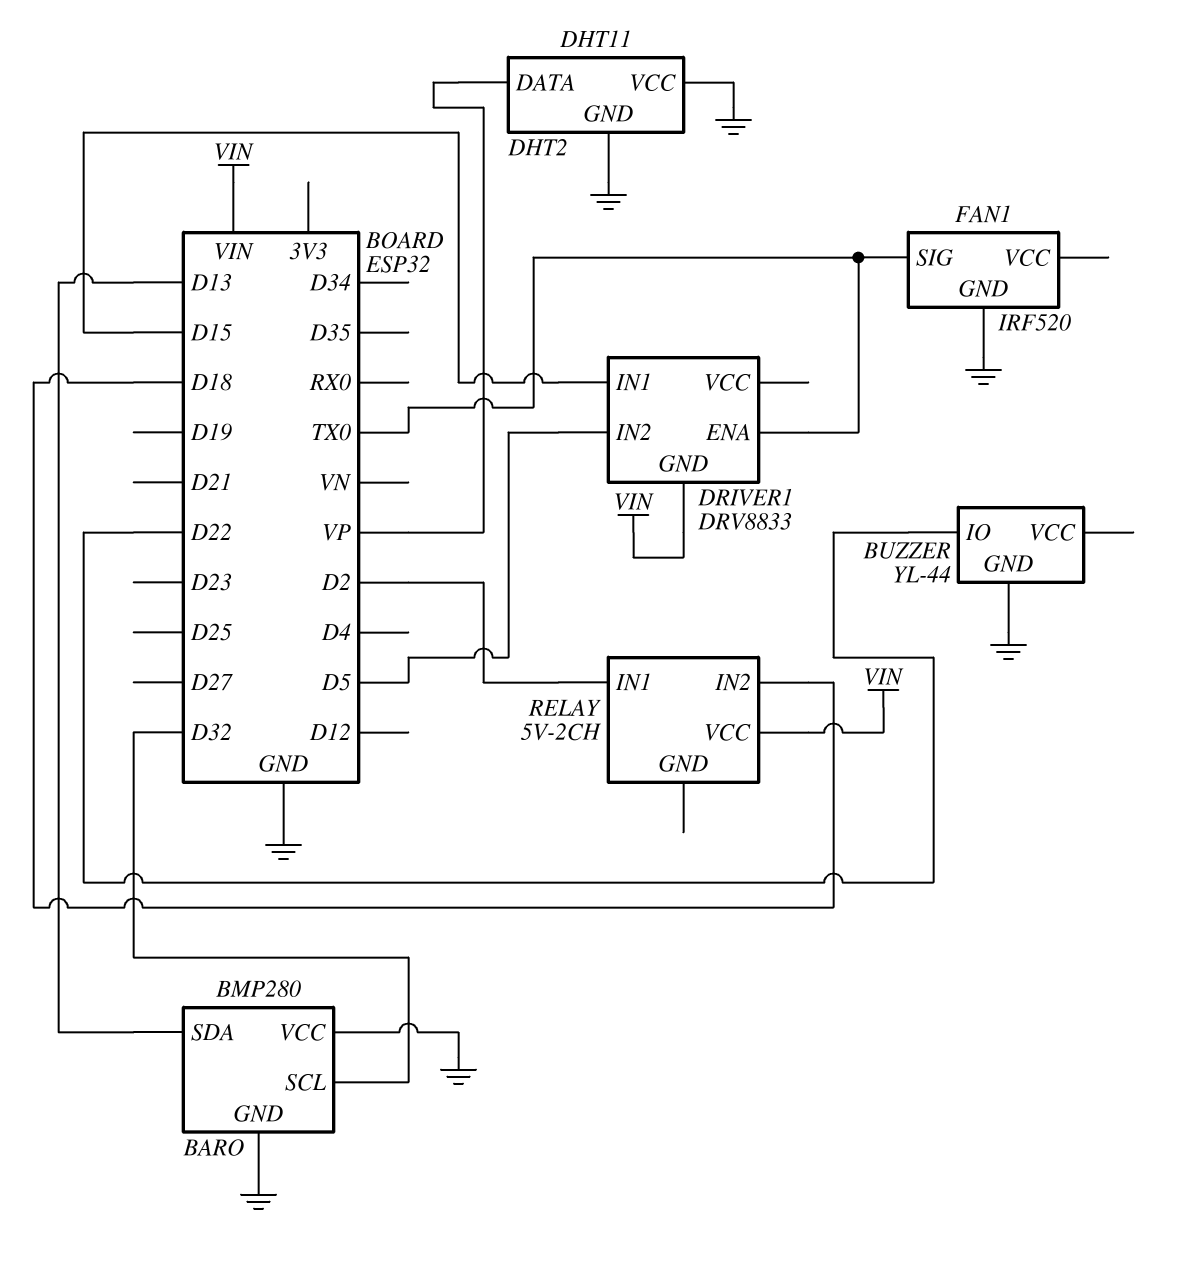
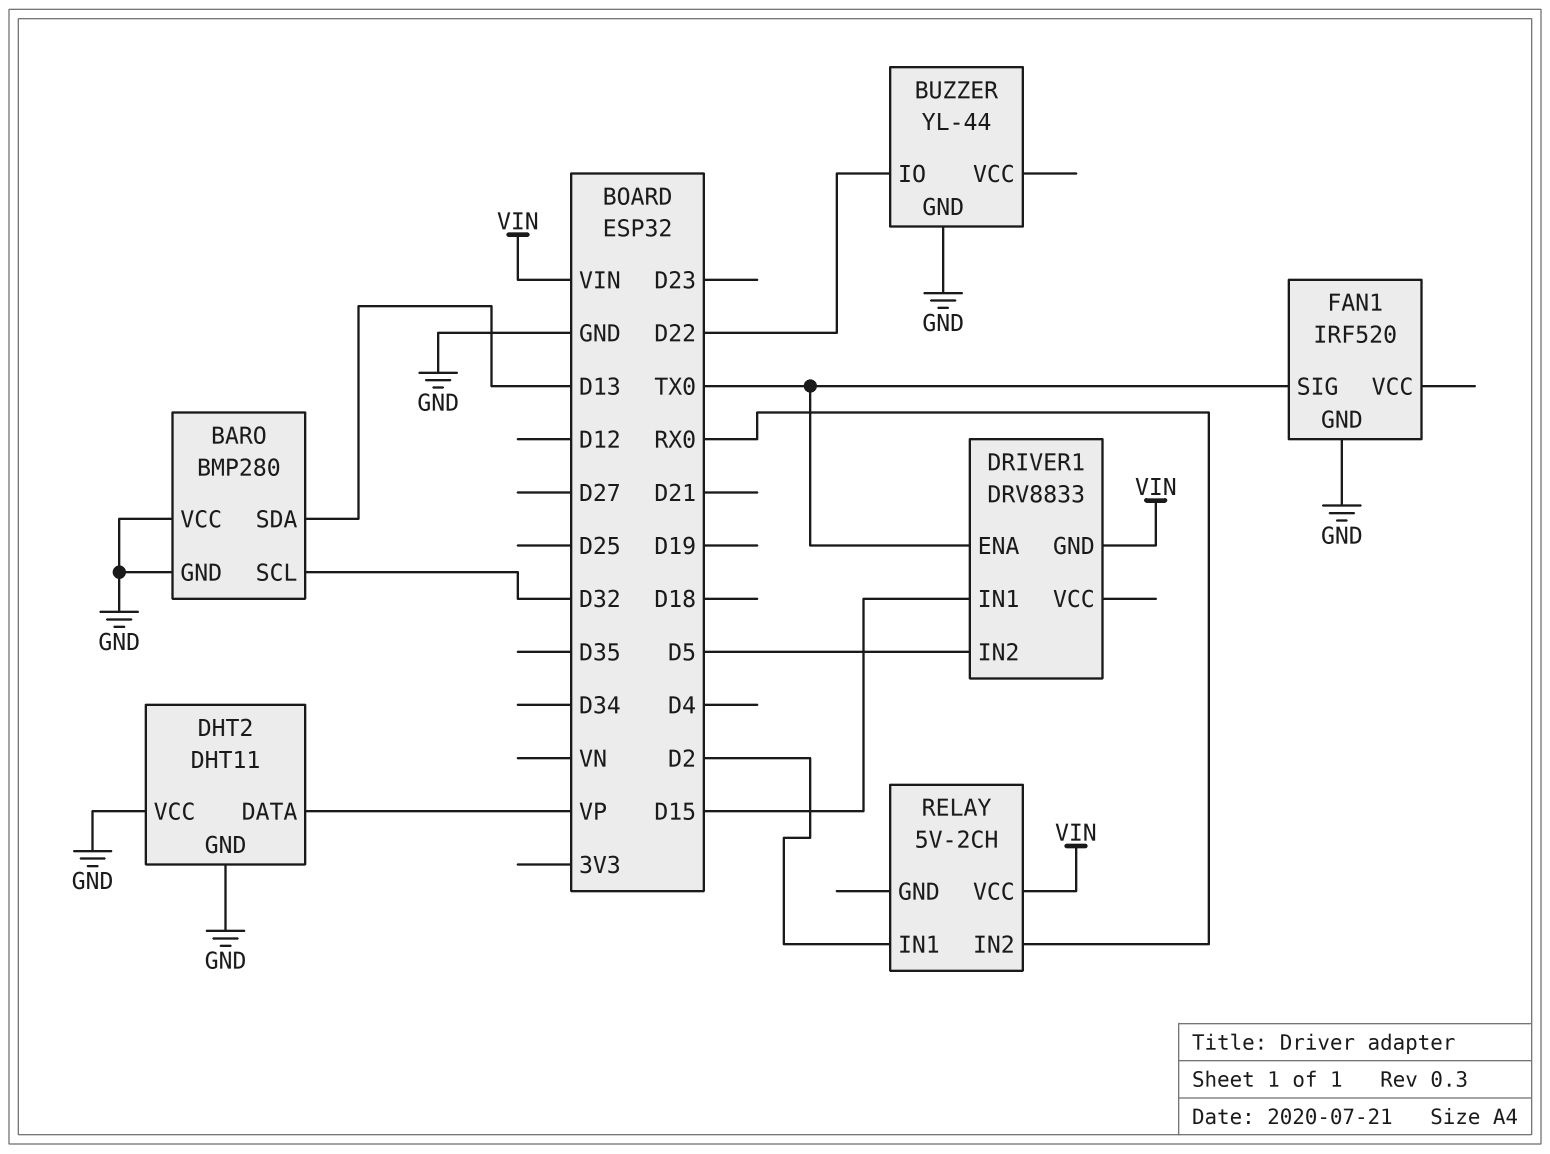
RELAY pin IN2: D18 -> RX0

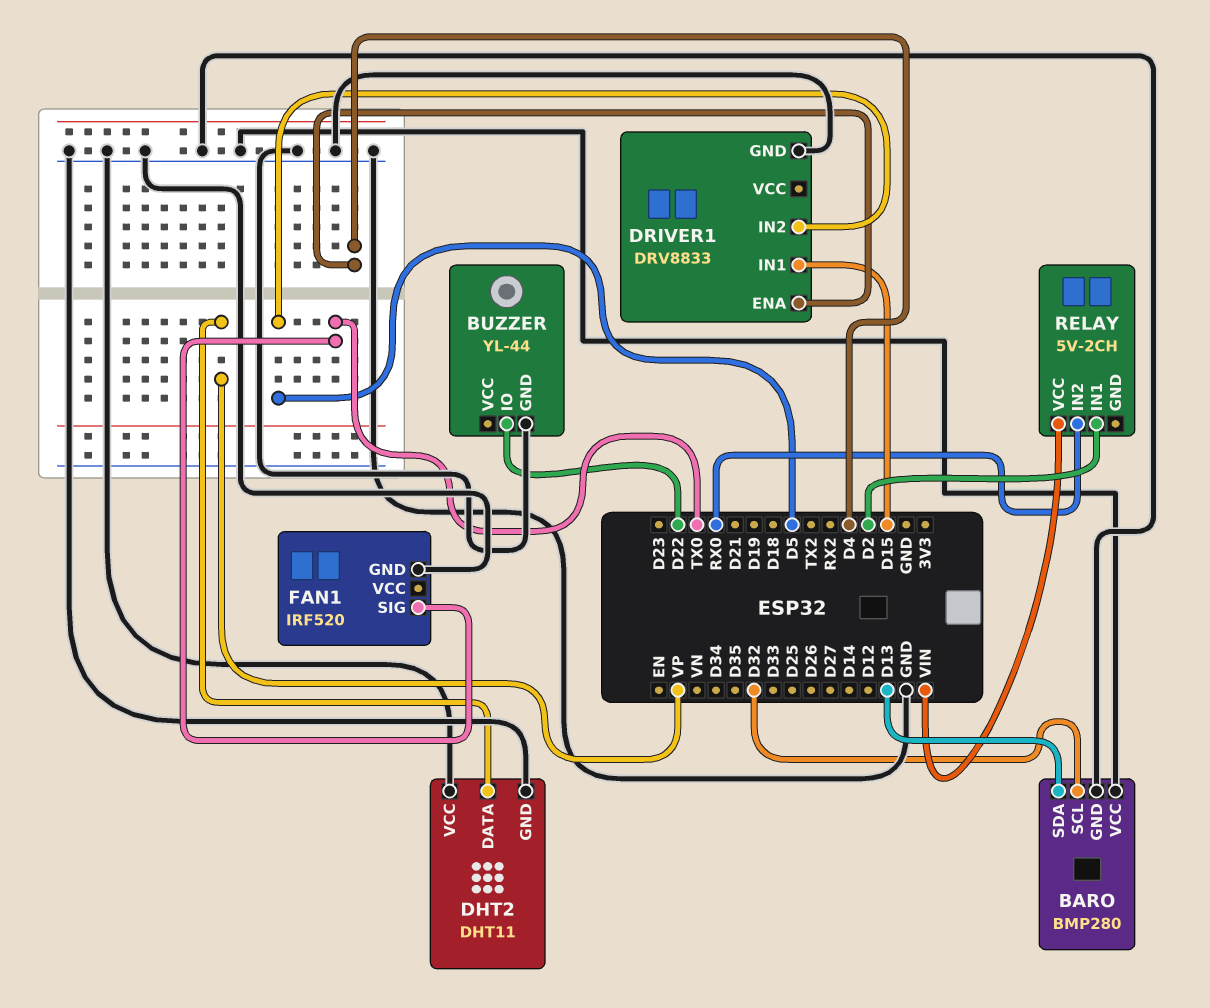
DRIVER1 pin ENA: TX0 -> D4
DRIVER1 pin GND: VIN -> GND

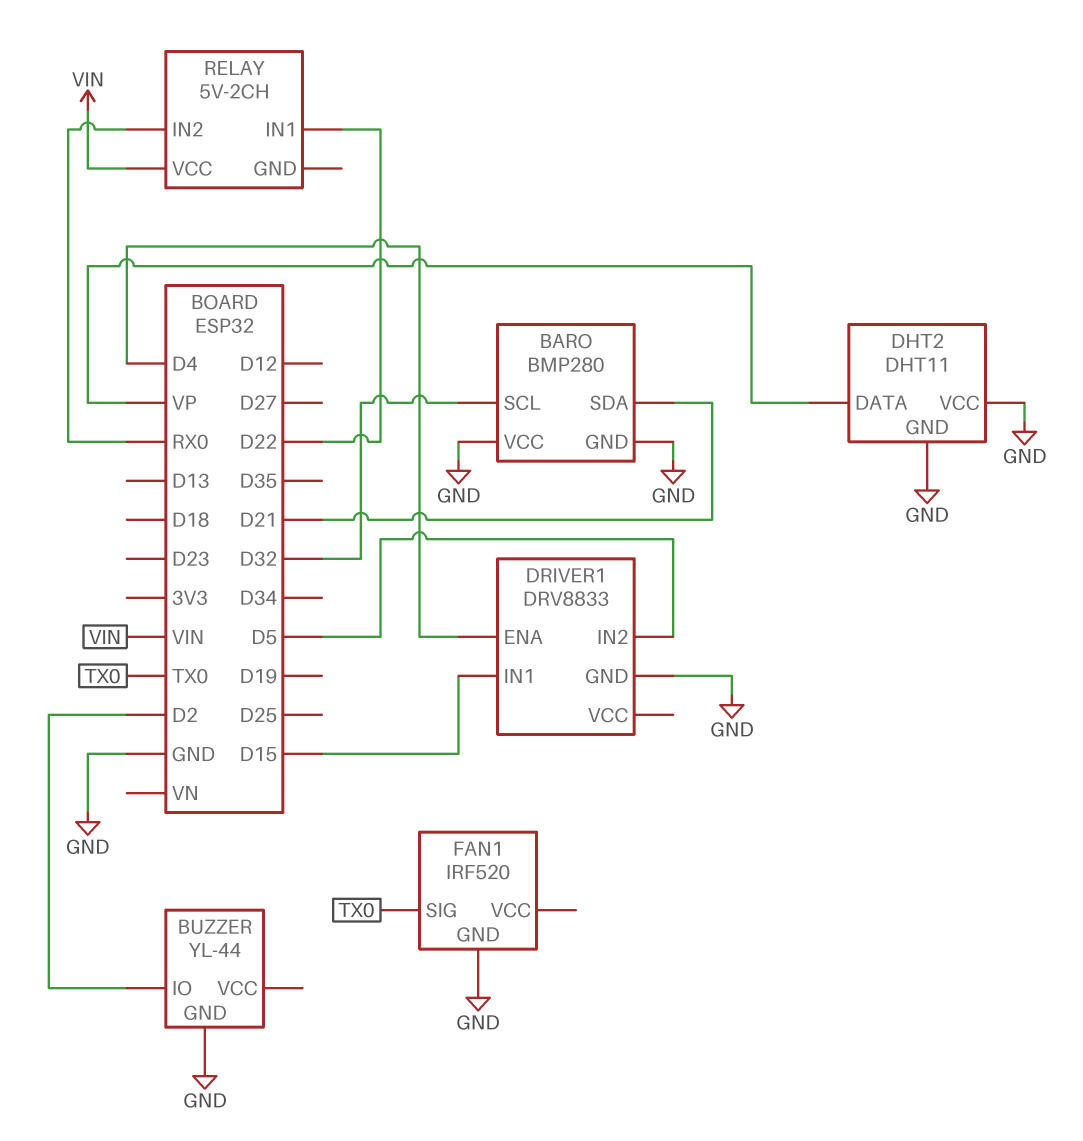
BARO pin SDA: D13 -> D21
BUZZER pin IO: D22 -> D2
RELAY pin IN1: D2 -> D22

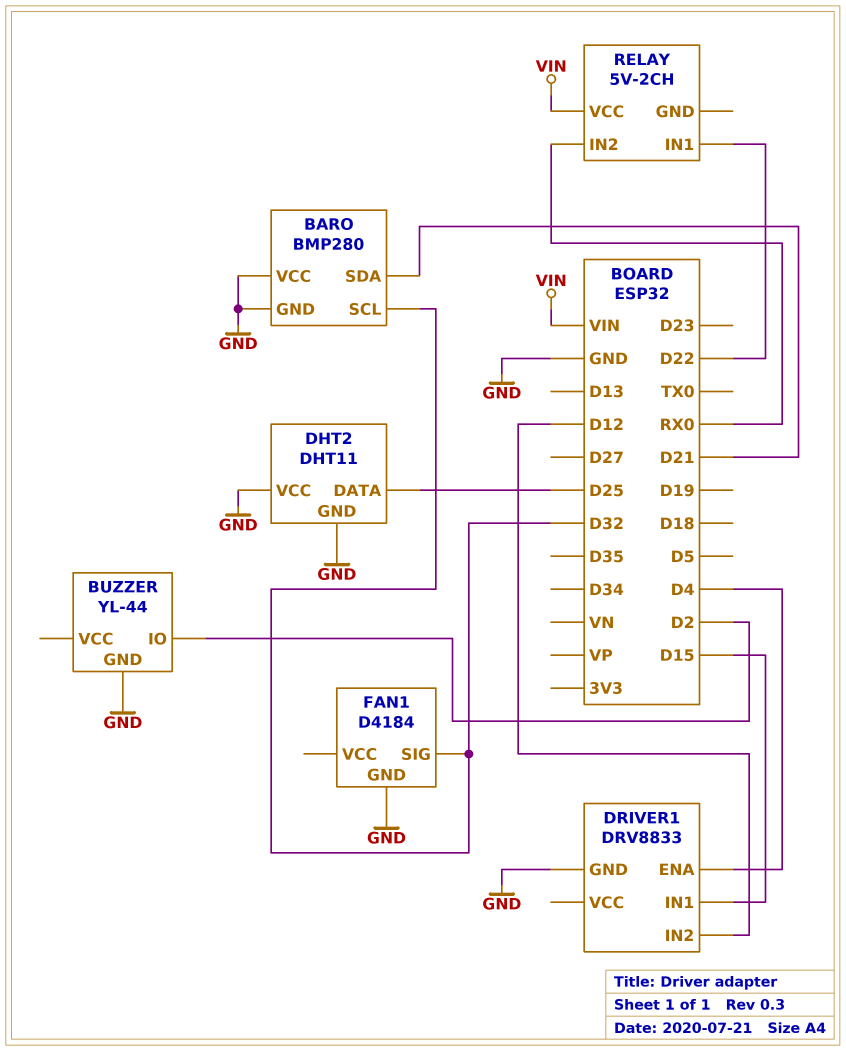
DHT2 pin DATA: VP -> D25
DRIVER1 pin IN2: D5 -> D12
FAN1: IRF520 -> D4184
FAN1 pin SIG: TX0 -> D32

